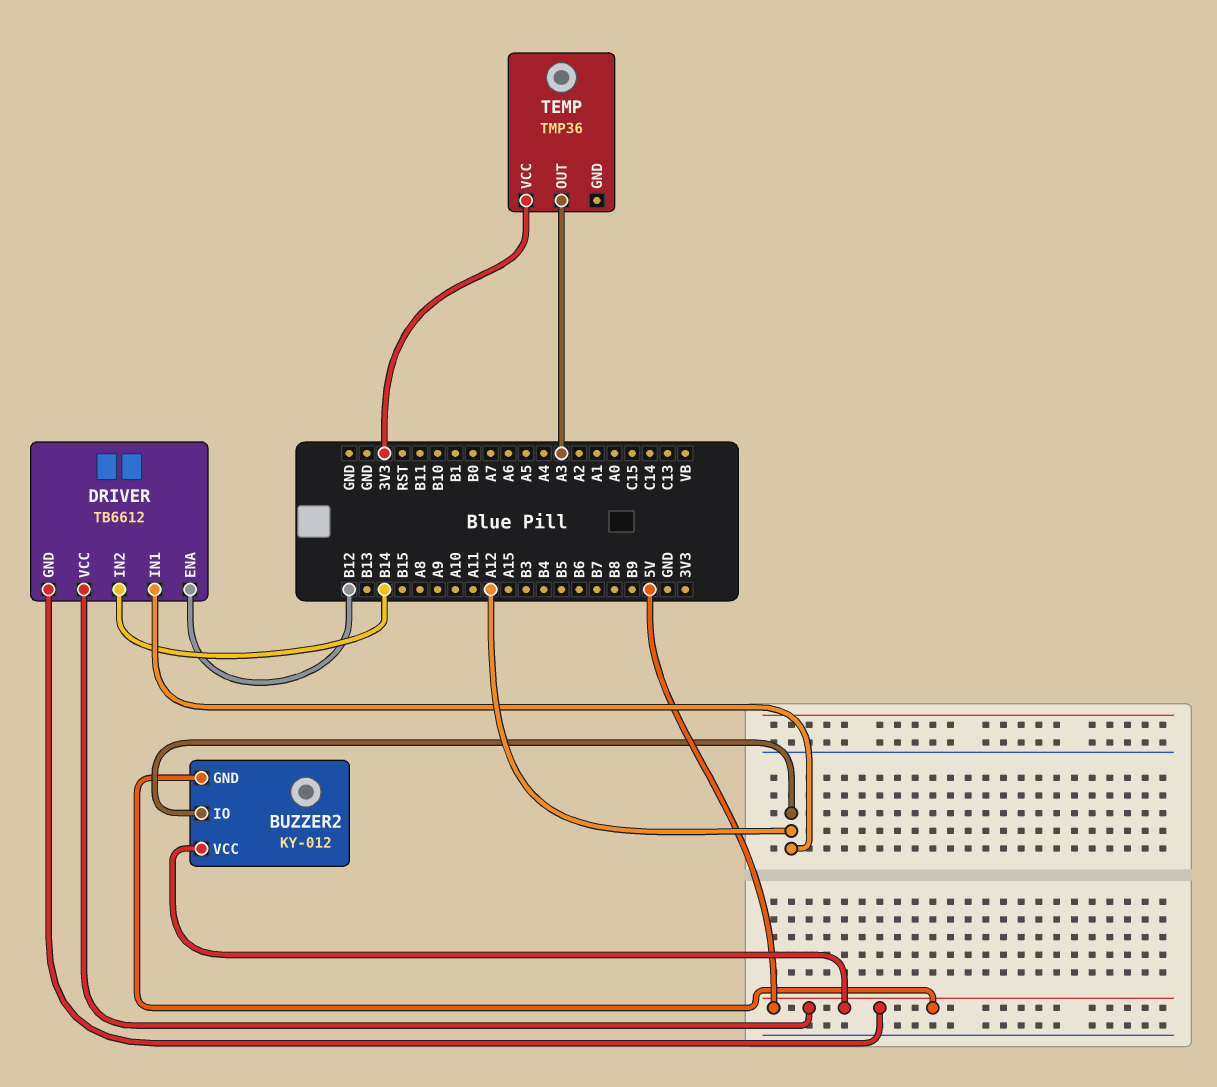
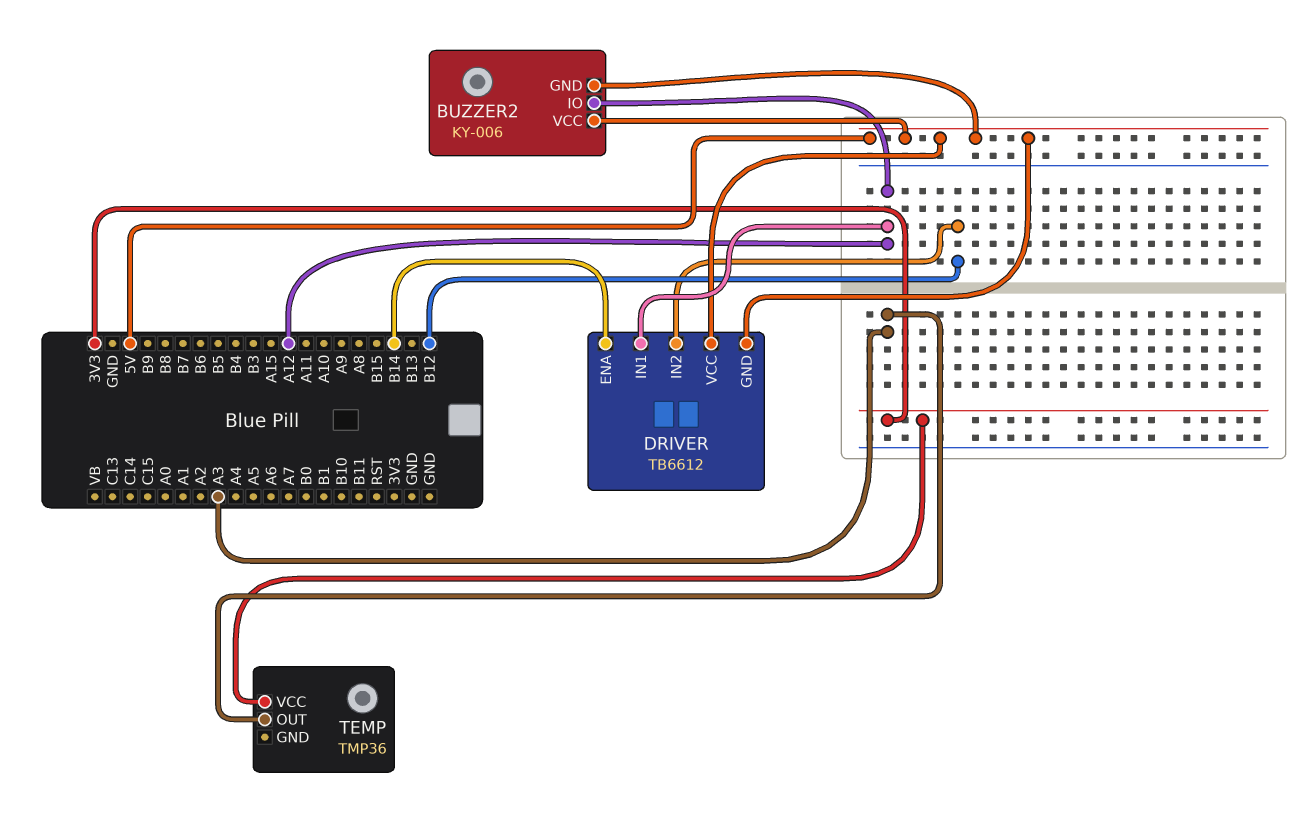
BUZZER2: KY-012 -> KY-006
DRIVER pin ENA: B12 -> B14
DRIVER pin IN2: B14 -> B12

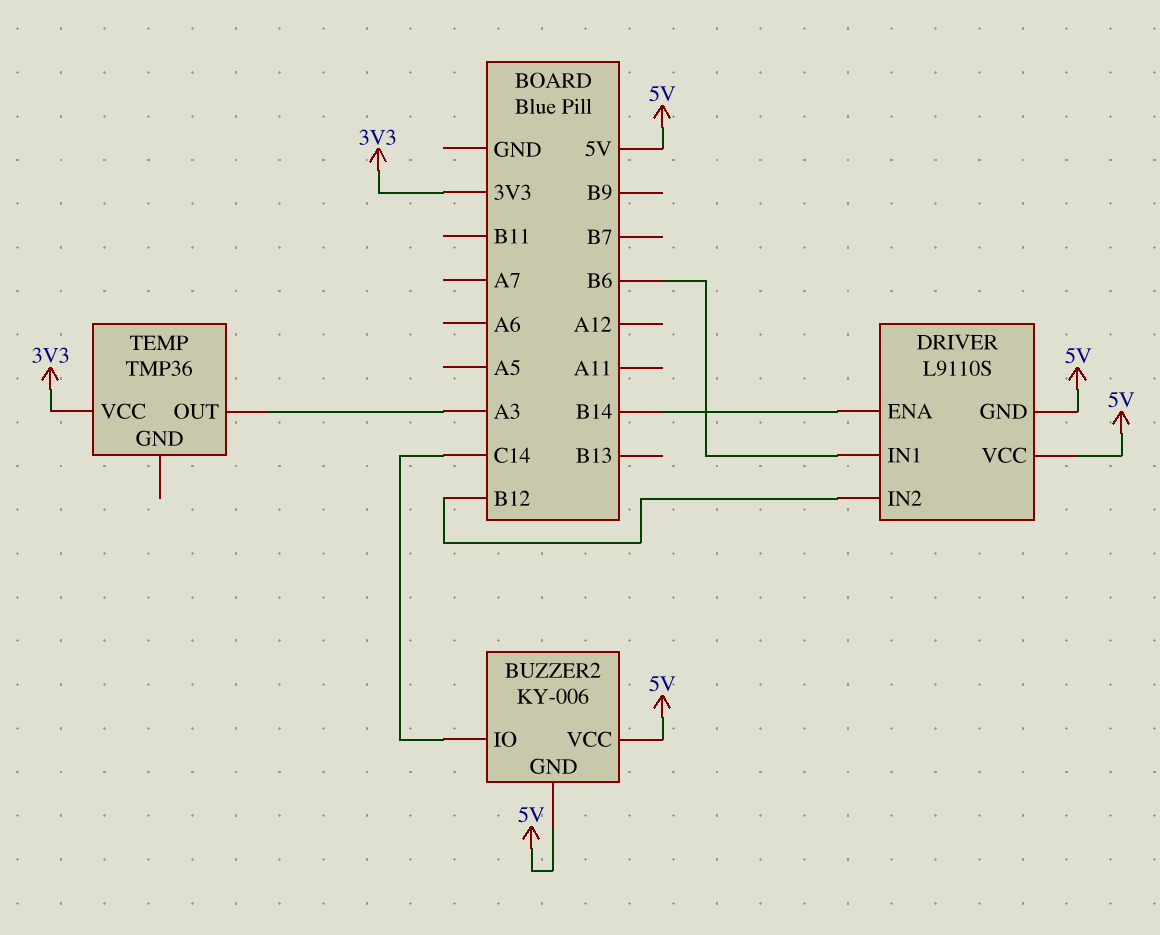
BUZZER2 pin IO: A12 -> C14
DRIVER: TB6612 -> L9110S
DRIVER pin IN1: A12 -> B6

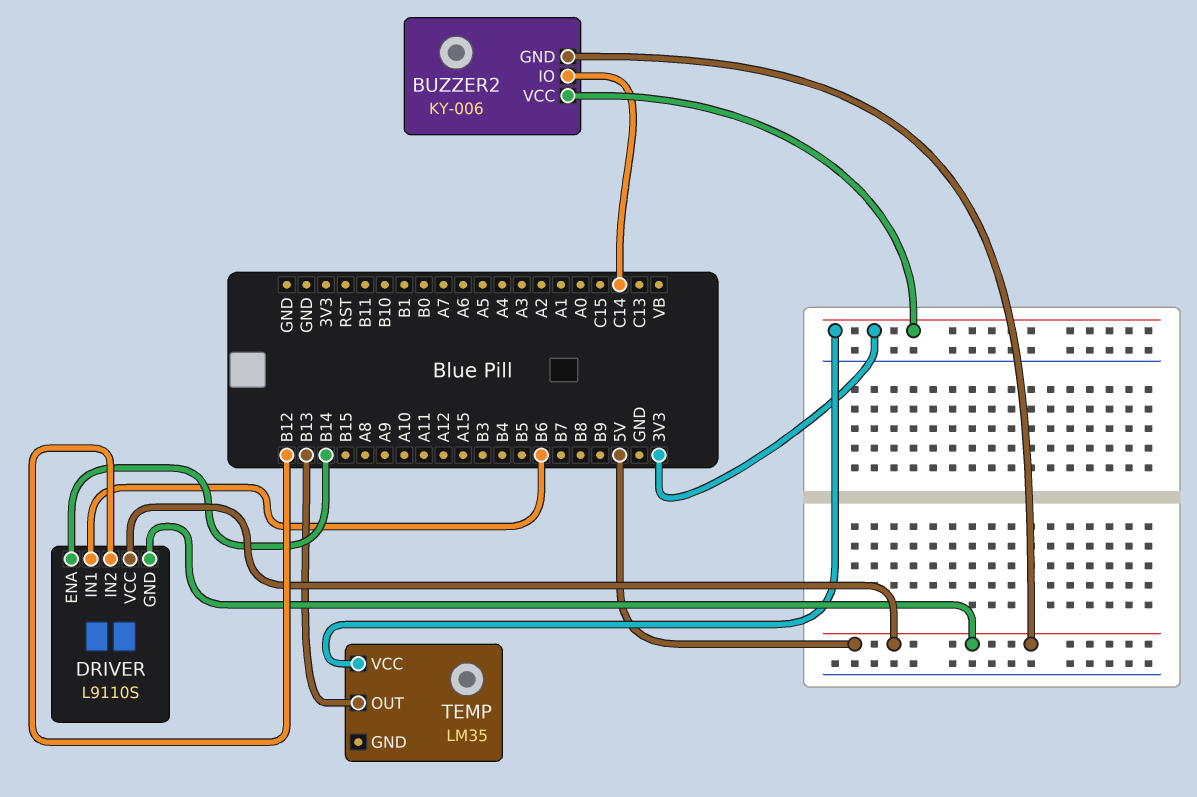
BUZZER2 pin VCC: 5V -> 3V3
TEMP: TMP36 -> LM35
TEMP pin OUT: A3 -> B13

